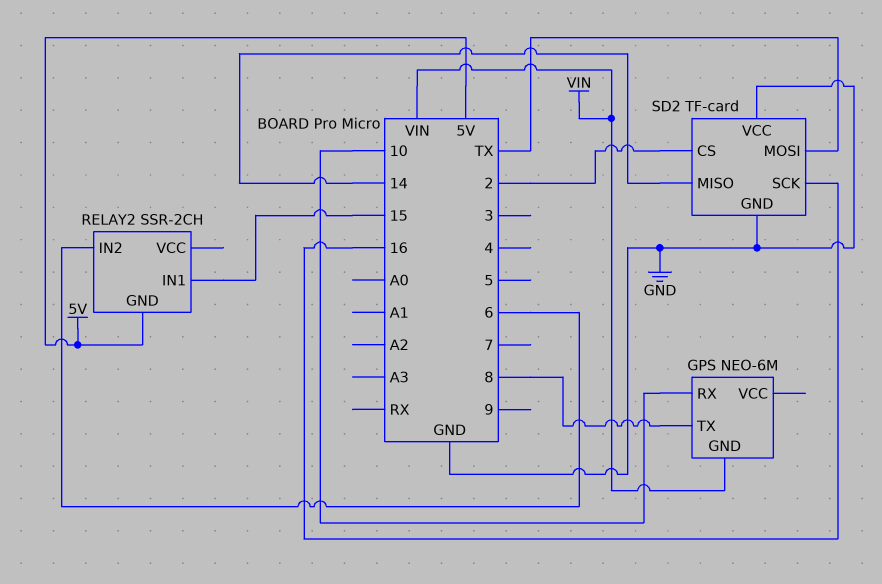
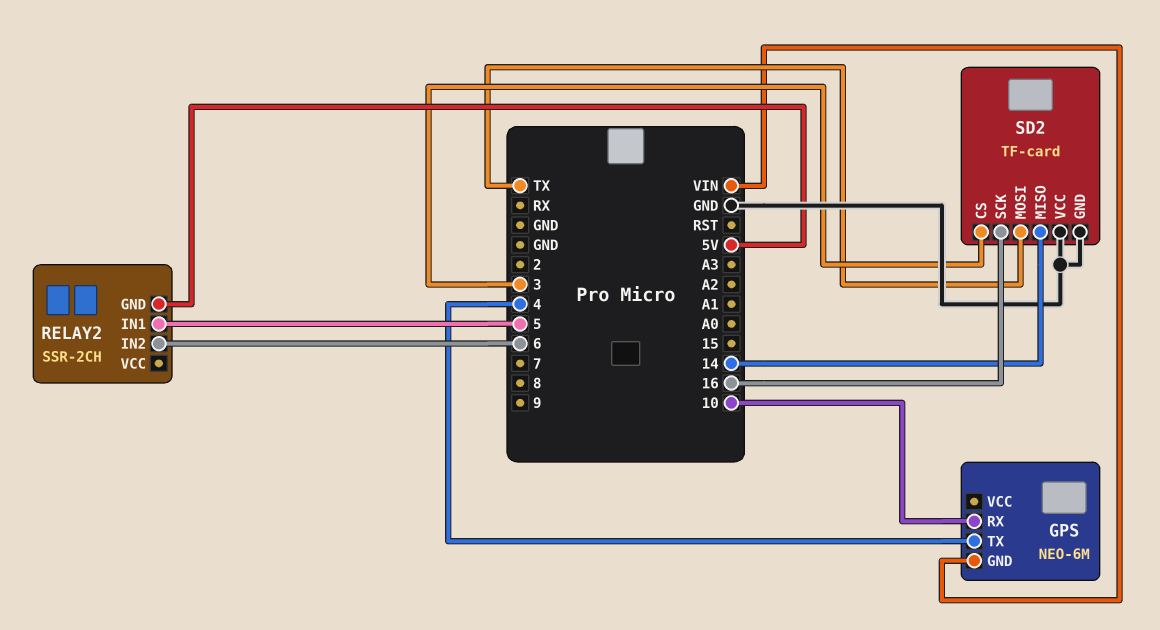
GPS pin TX: 8 -> 4
RELAY2 pin IN1: 15 -> 5
SD2 pin CS: 2 -> 3

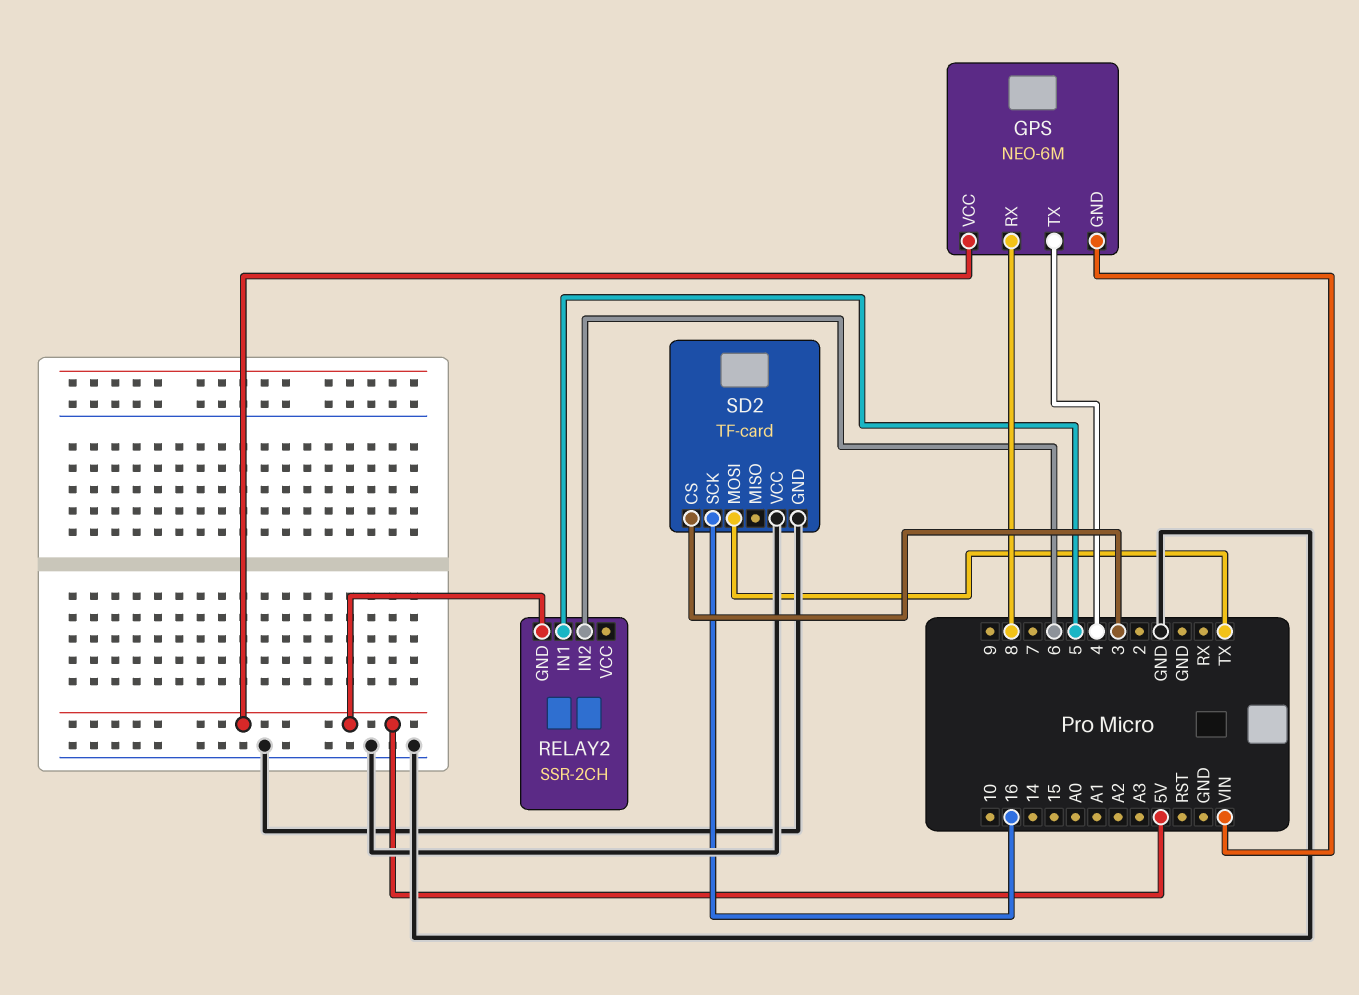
GPS pin RX: 10 -> 8
GPS pin VCC: none -> 5V
SD2 pin MISO: 14 -> none

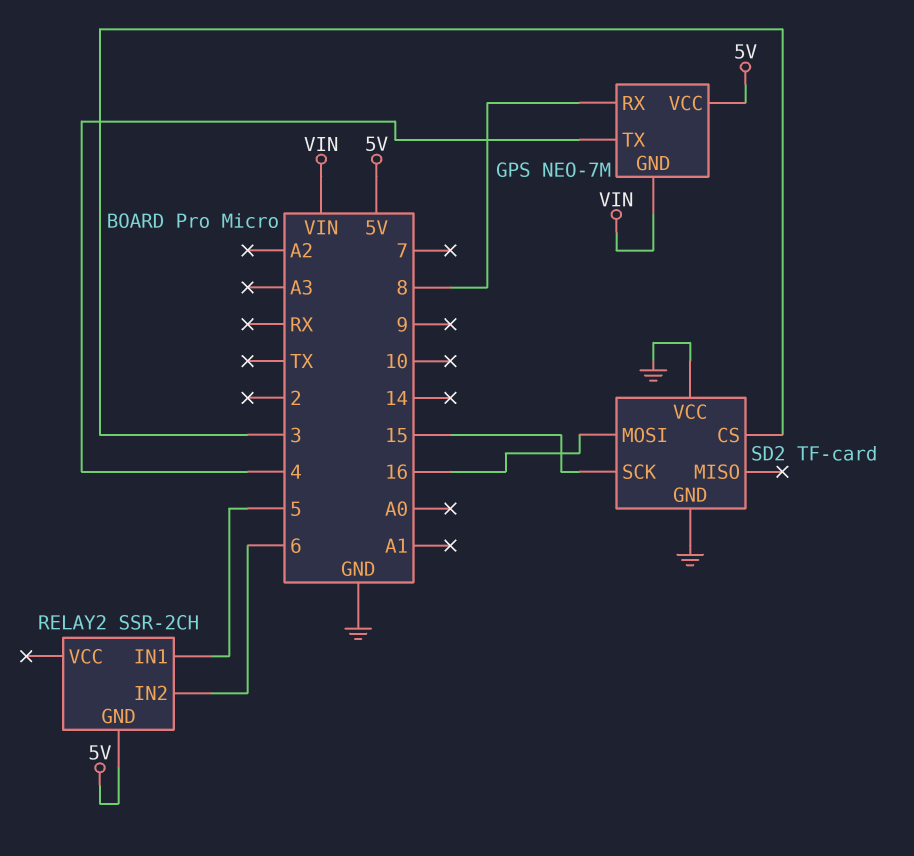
GPS: NEO-6M -> NEO-7M
SD2 pin MOSI: TX -> 16
SD2 pin SCK: 16 -> 15

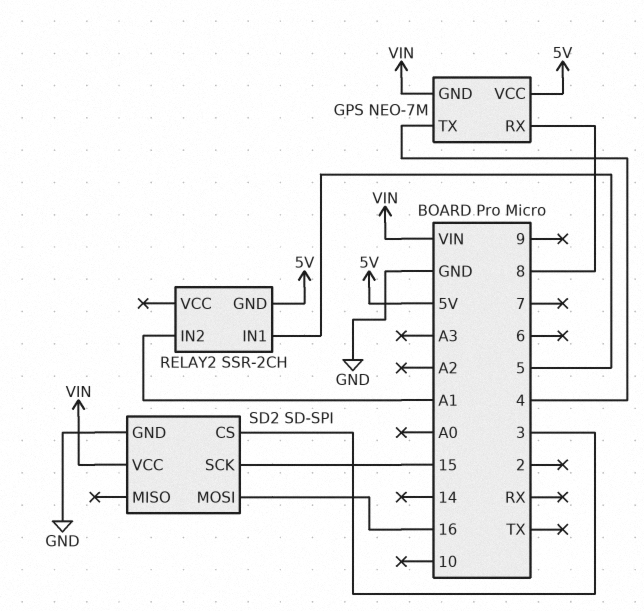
RELAY2 pin IN2: 6 -> A1
SD2: TF-card -> SD-SPI
SD2 pin VCC: GND -> VIN

